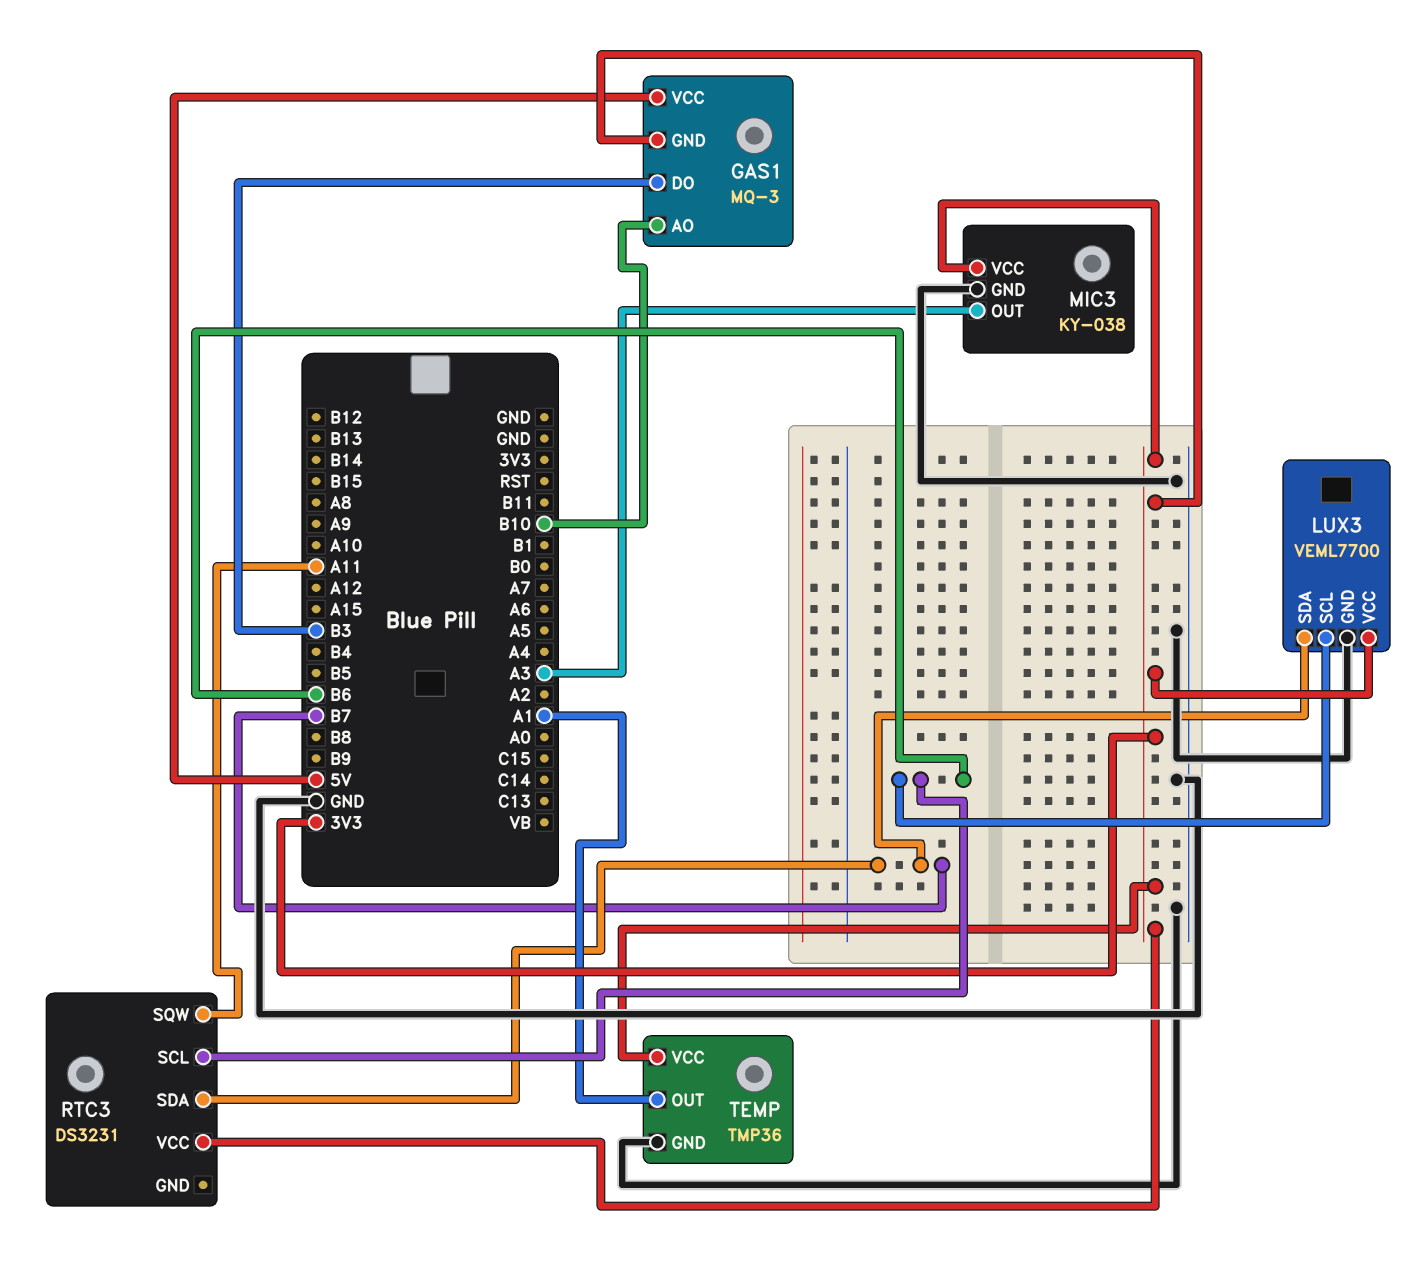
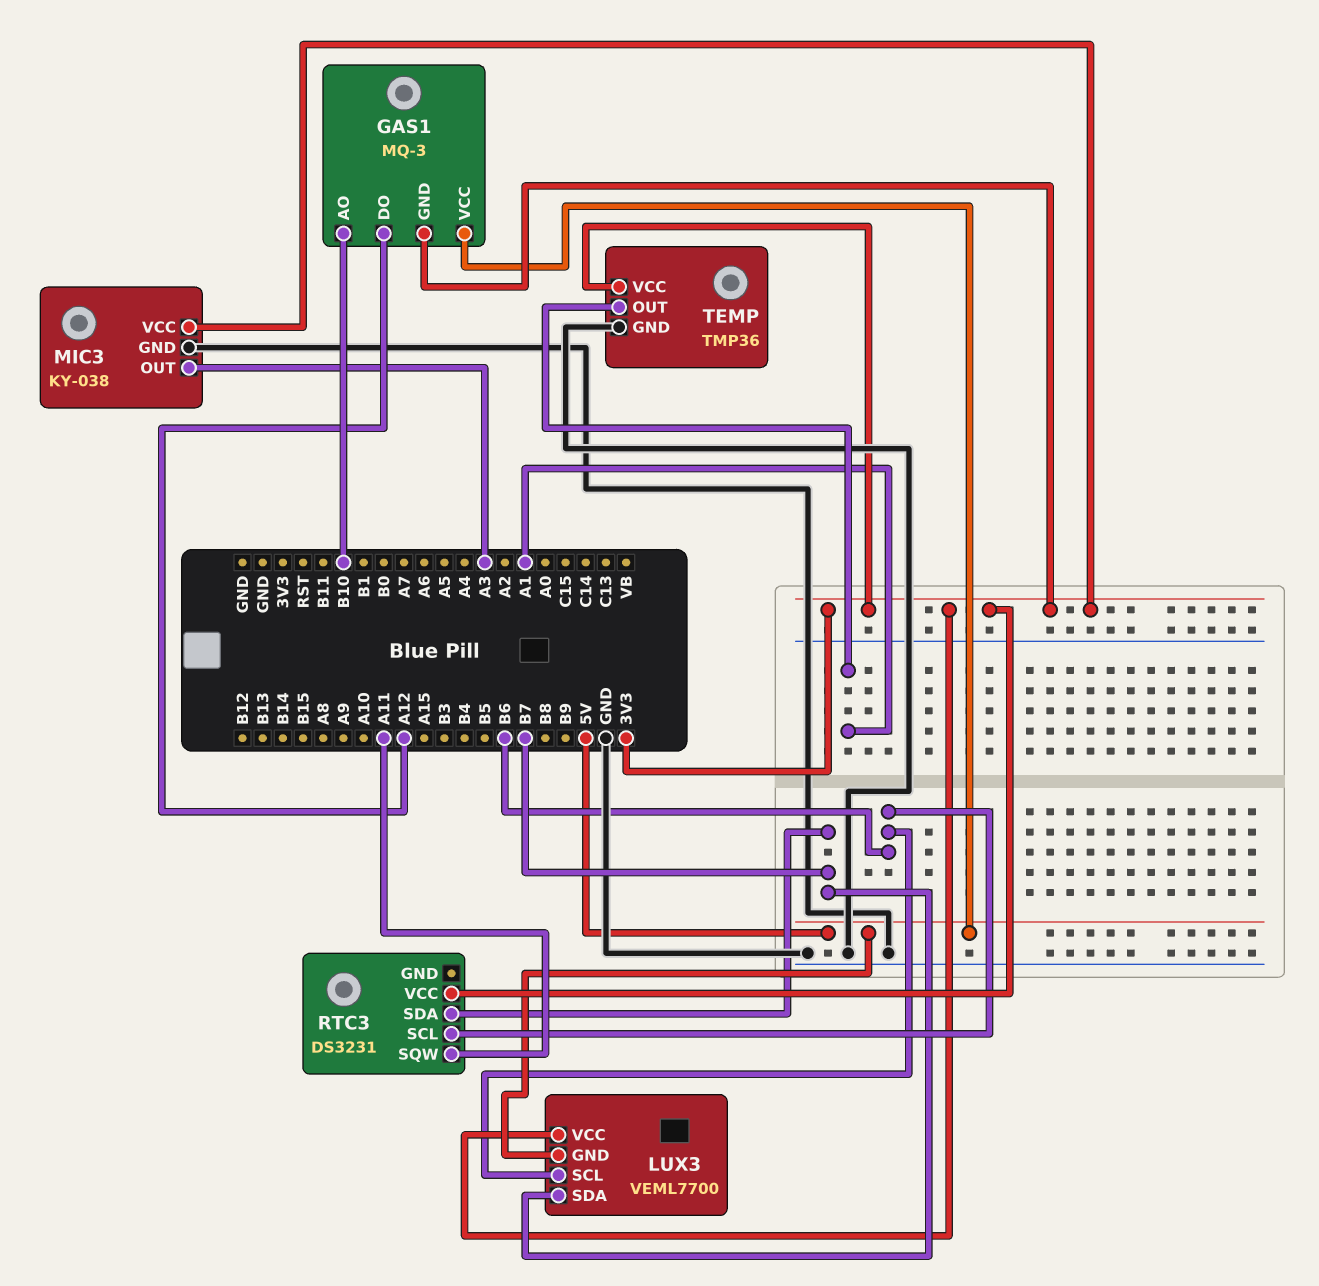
GAS1 pin DO: B3 -> A12
LUX3 pin GND: GND -> 5V

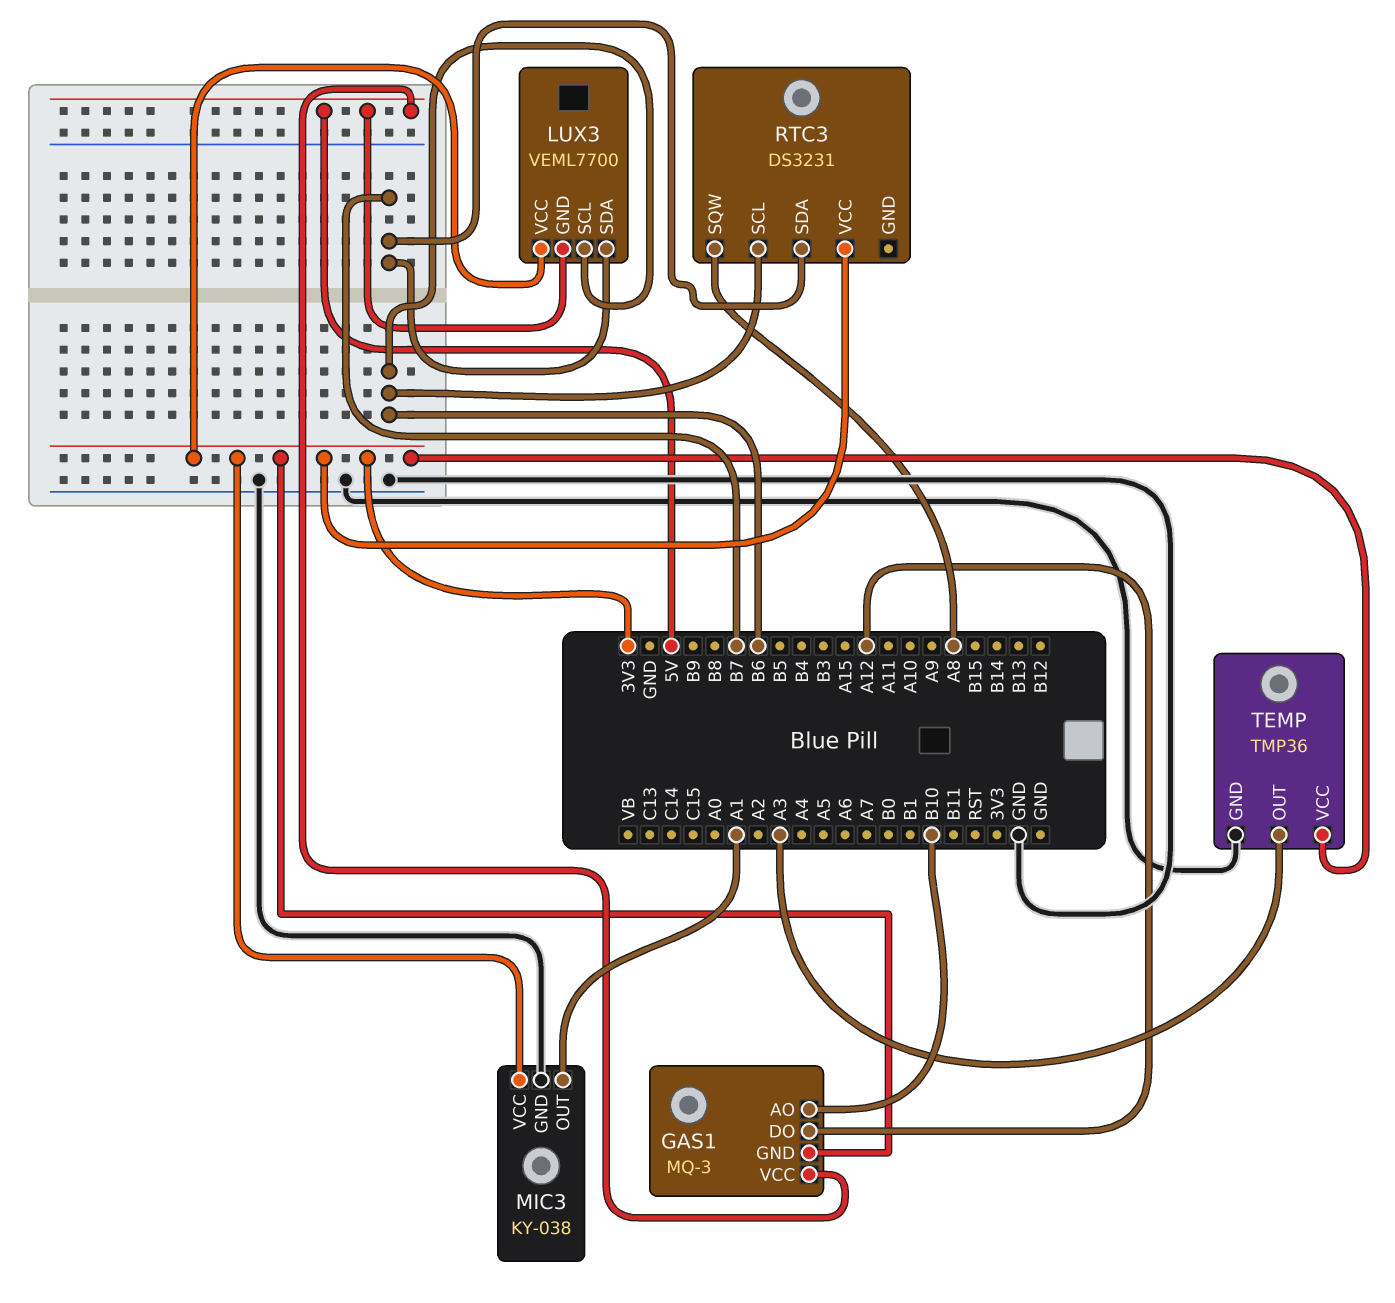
MIC3 pin OUT: A3 -> A1
RTC3 pin SQW: A11 -> A8
TEMP pin OUT: A1 -> A3

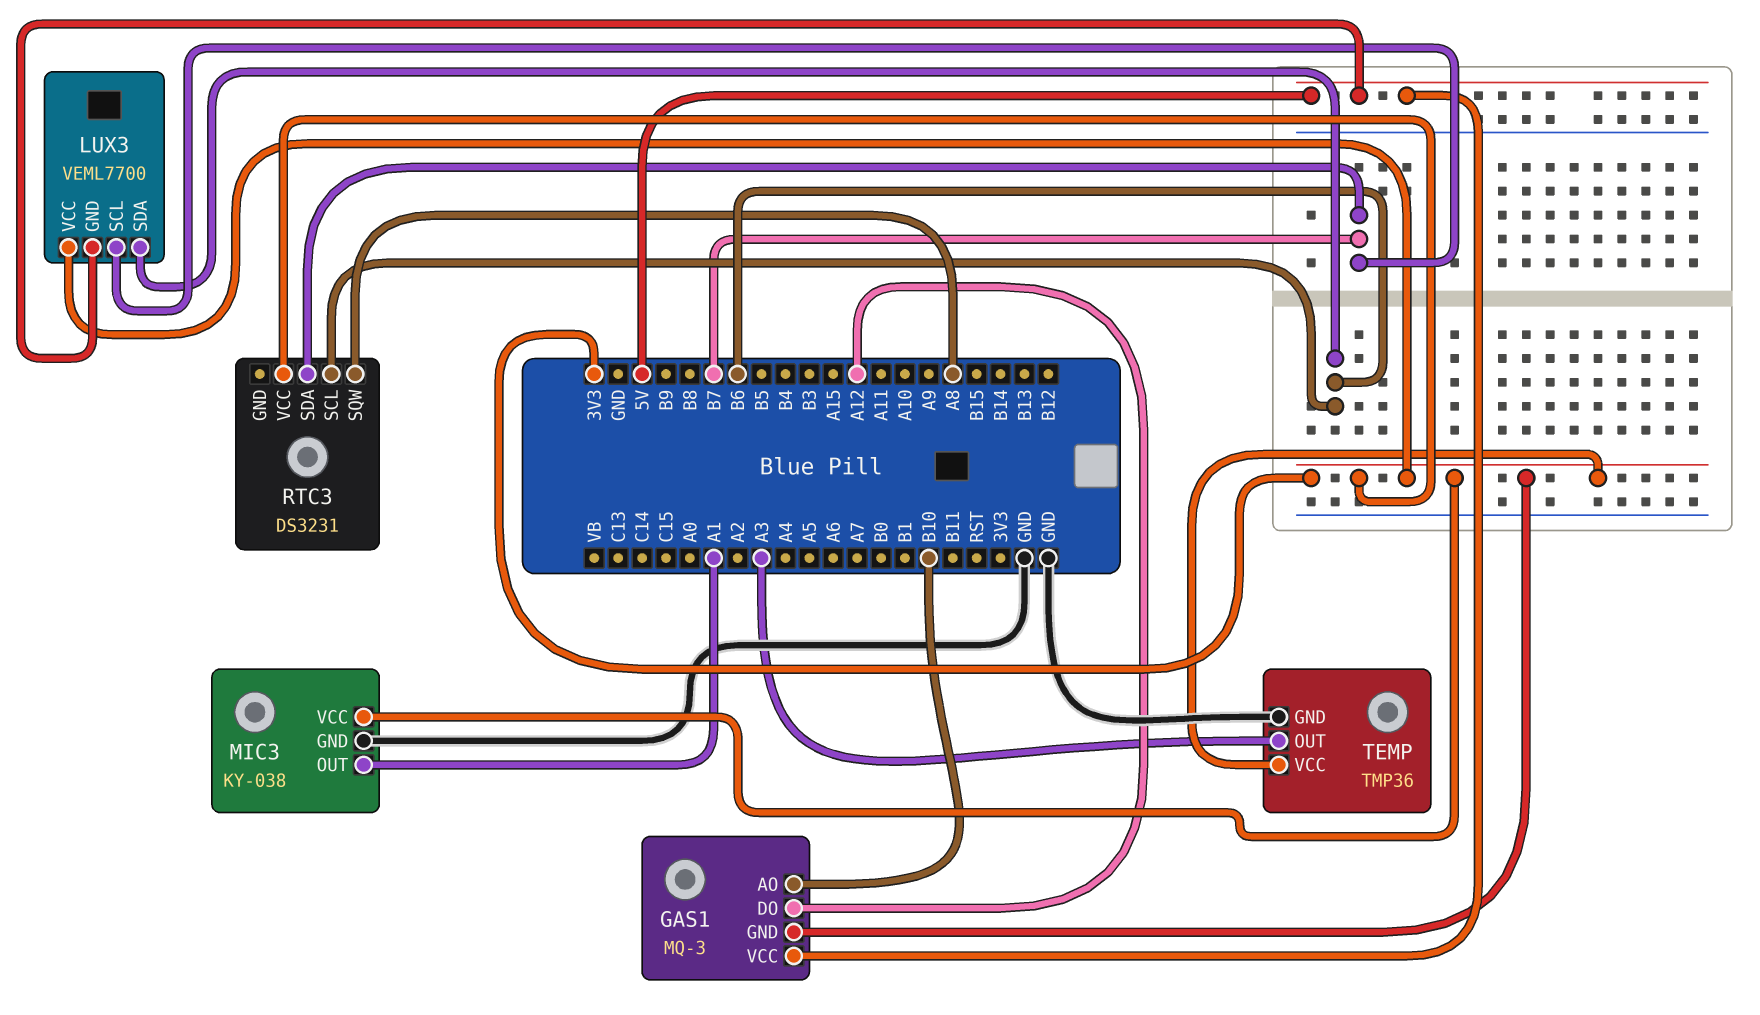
LUX3 pin SCL: B6 -> B7
LUX3 pin SDA: B7 -> B6

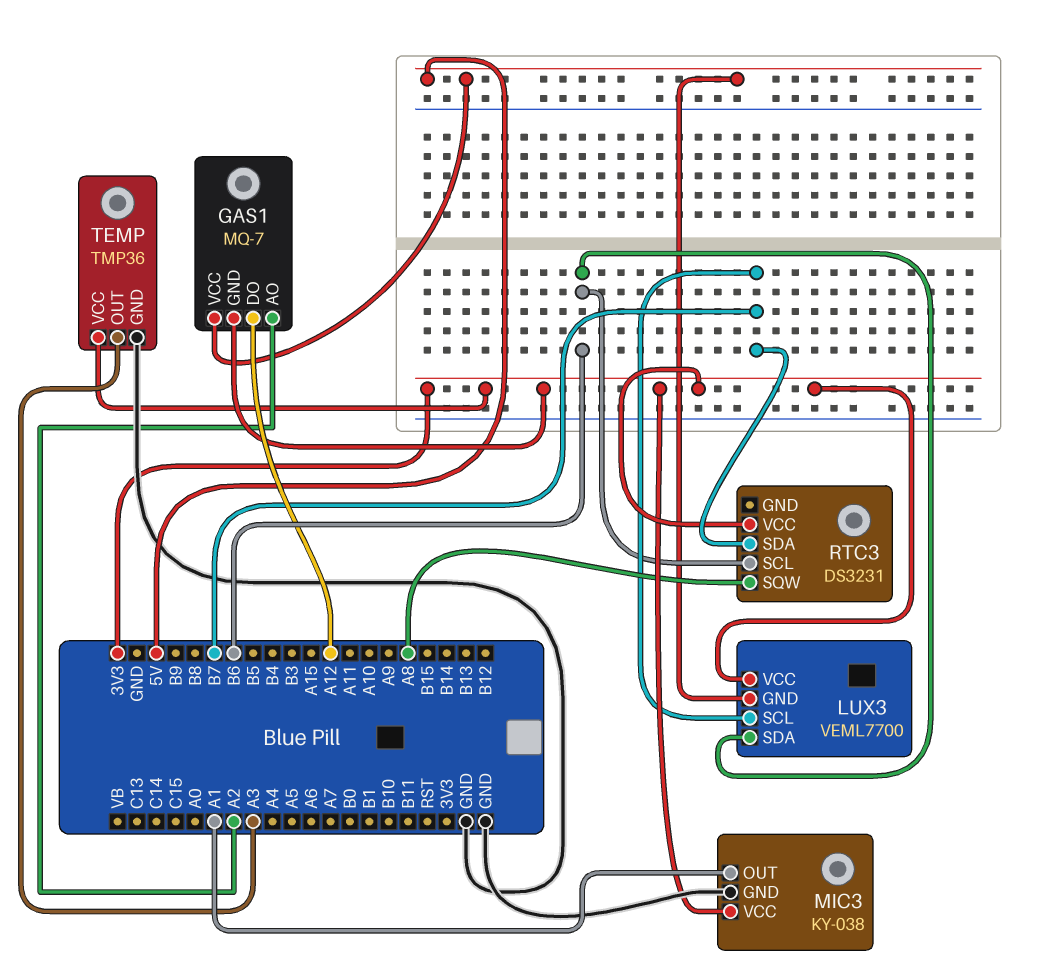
GAS1: MQ-3 -> MQ-7
GAS1 pin AO: B10 -> A2

